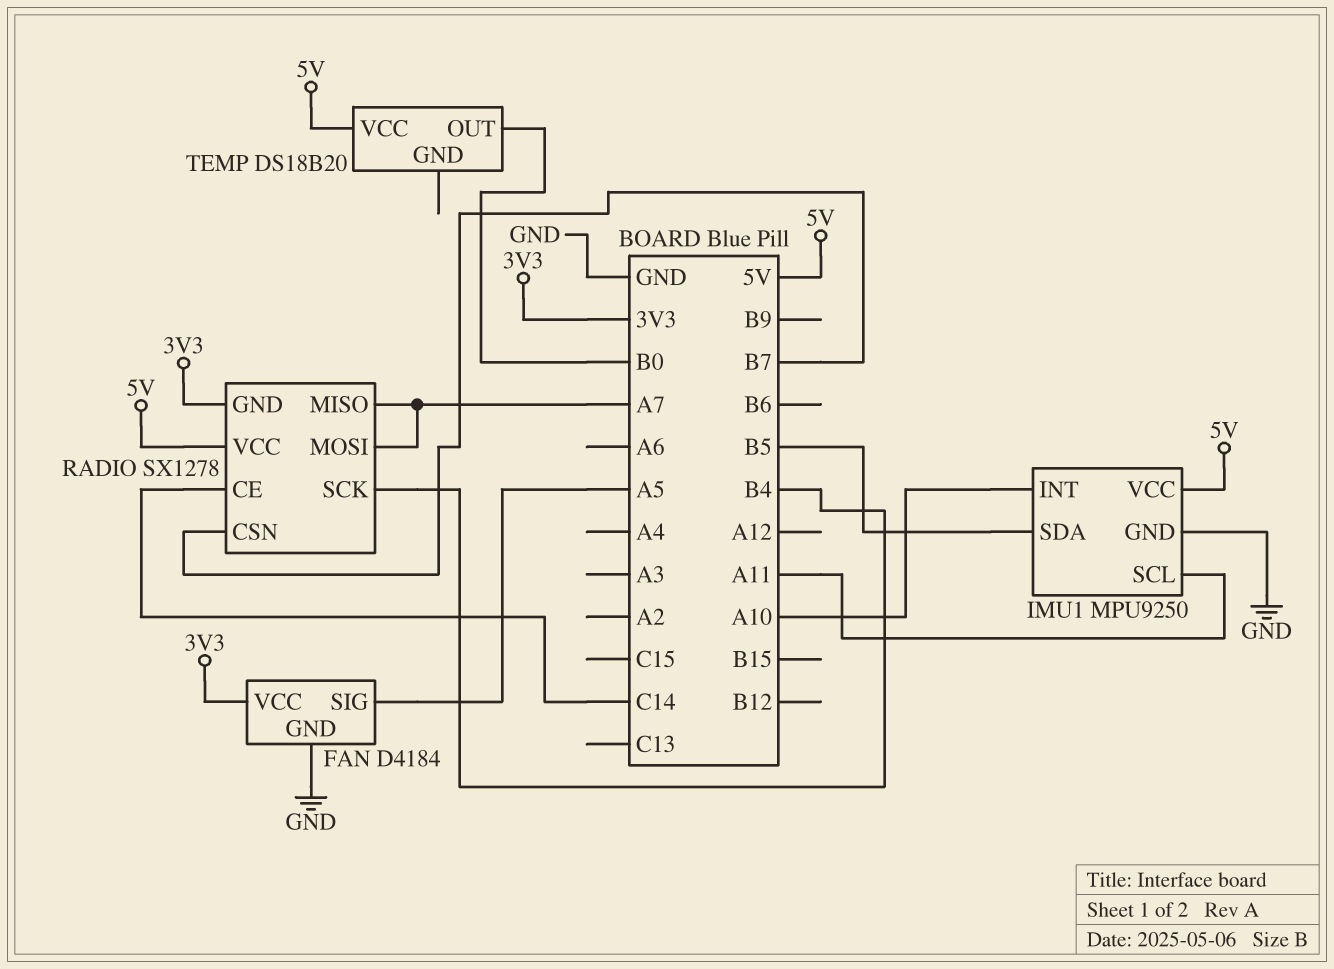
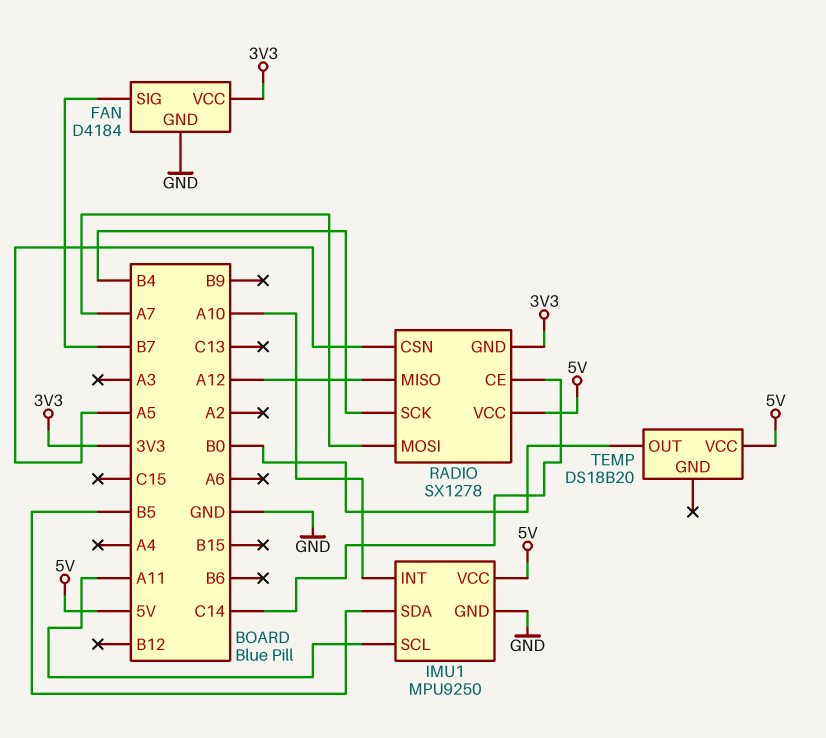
FAN pin SIG: A5 -> B7
RADIO pin CSN: B7 -> A5
RADIO pin MISO: A7 -> A12

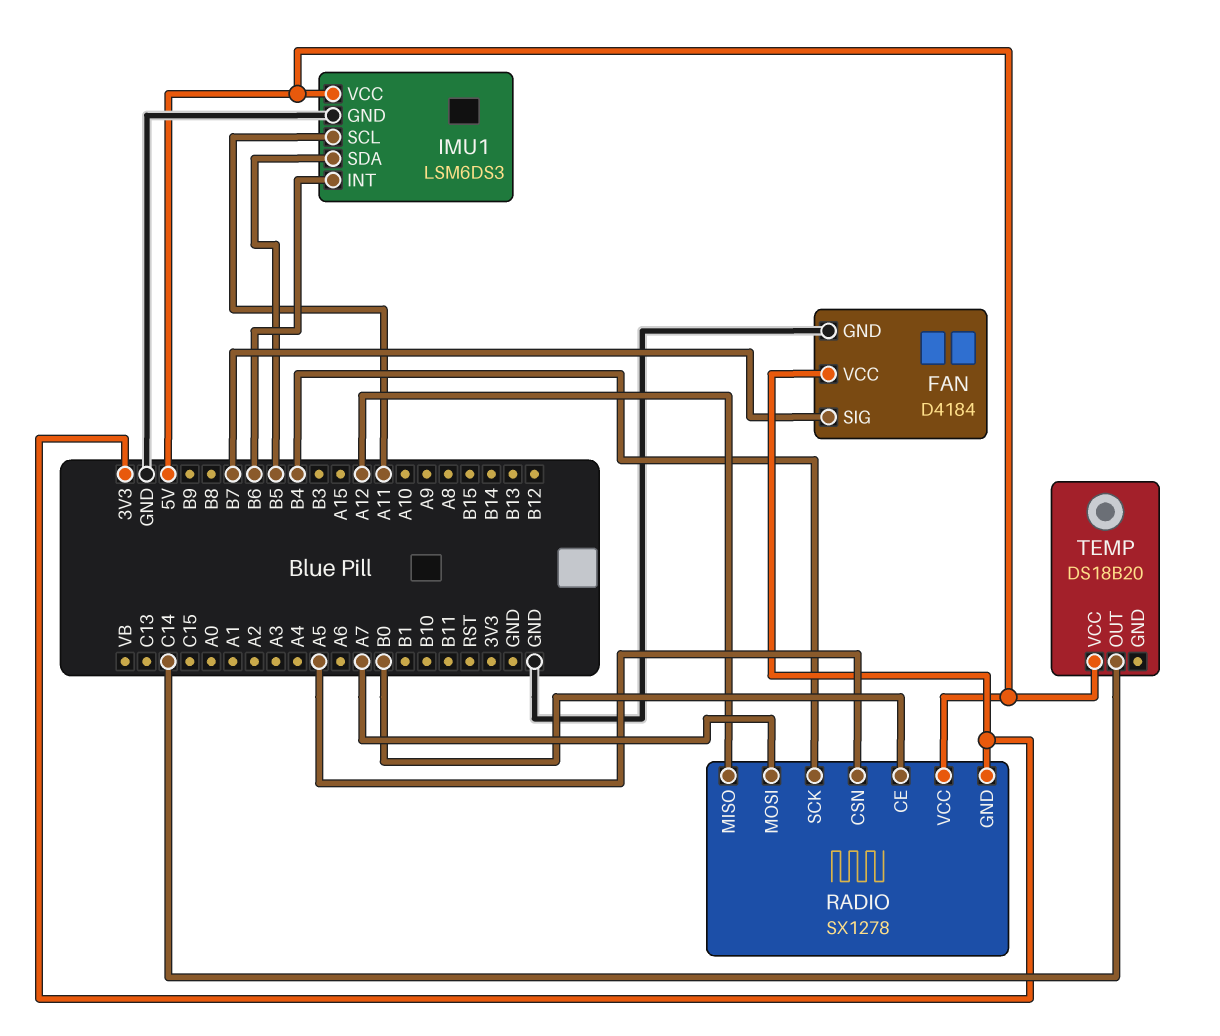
IMU1: MPU9250 -> LSM6DS3
IMU1 pin INT: A10 -> B6
RADIO pin CE: C14 -> B0
TEMP pin OUT: B0 -> C14

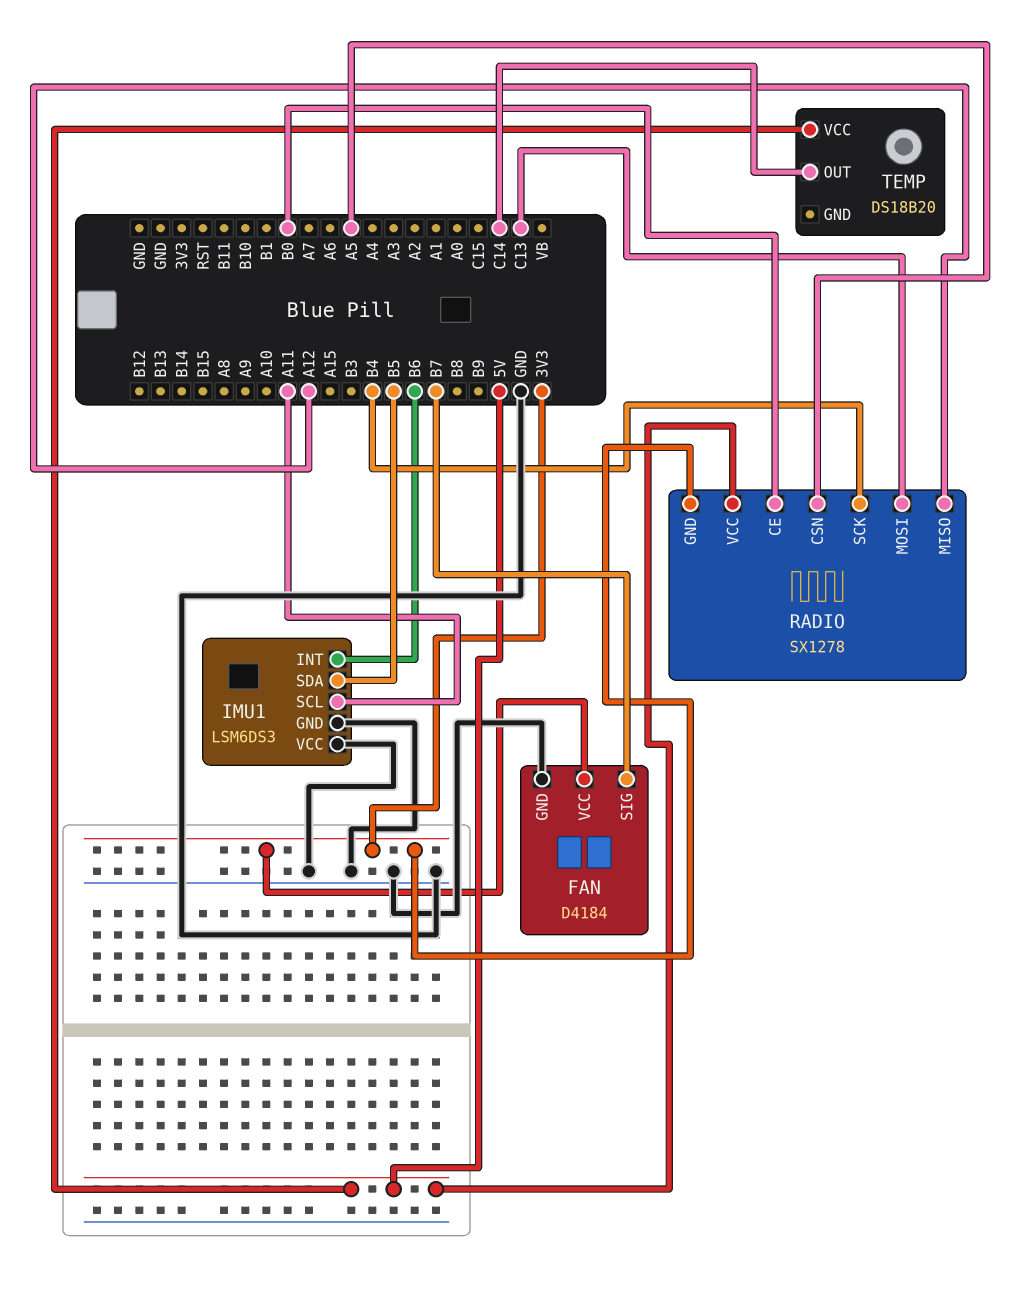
IMU1 pin VCC: 5V -> GND
RADIO pin MOSI: A7 -> C13

